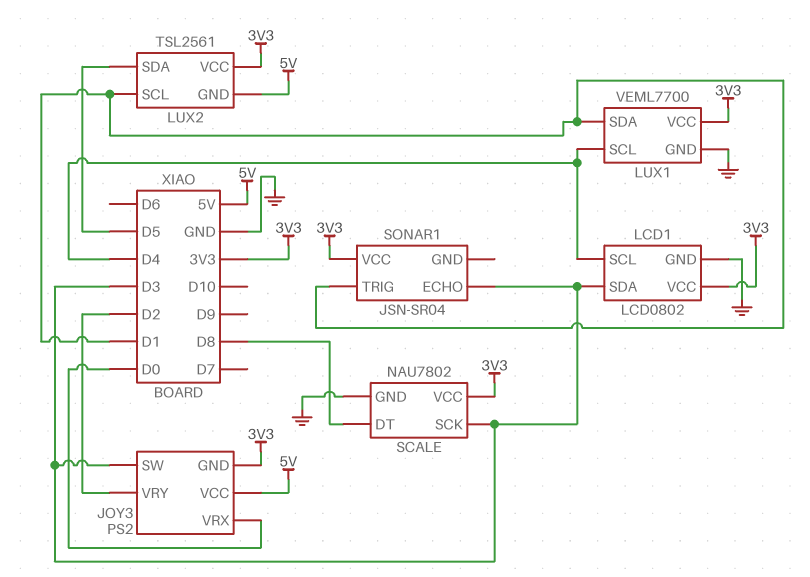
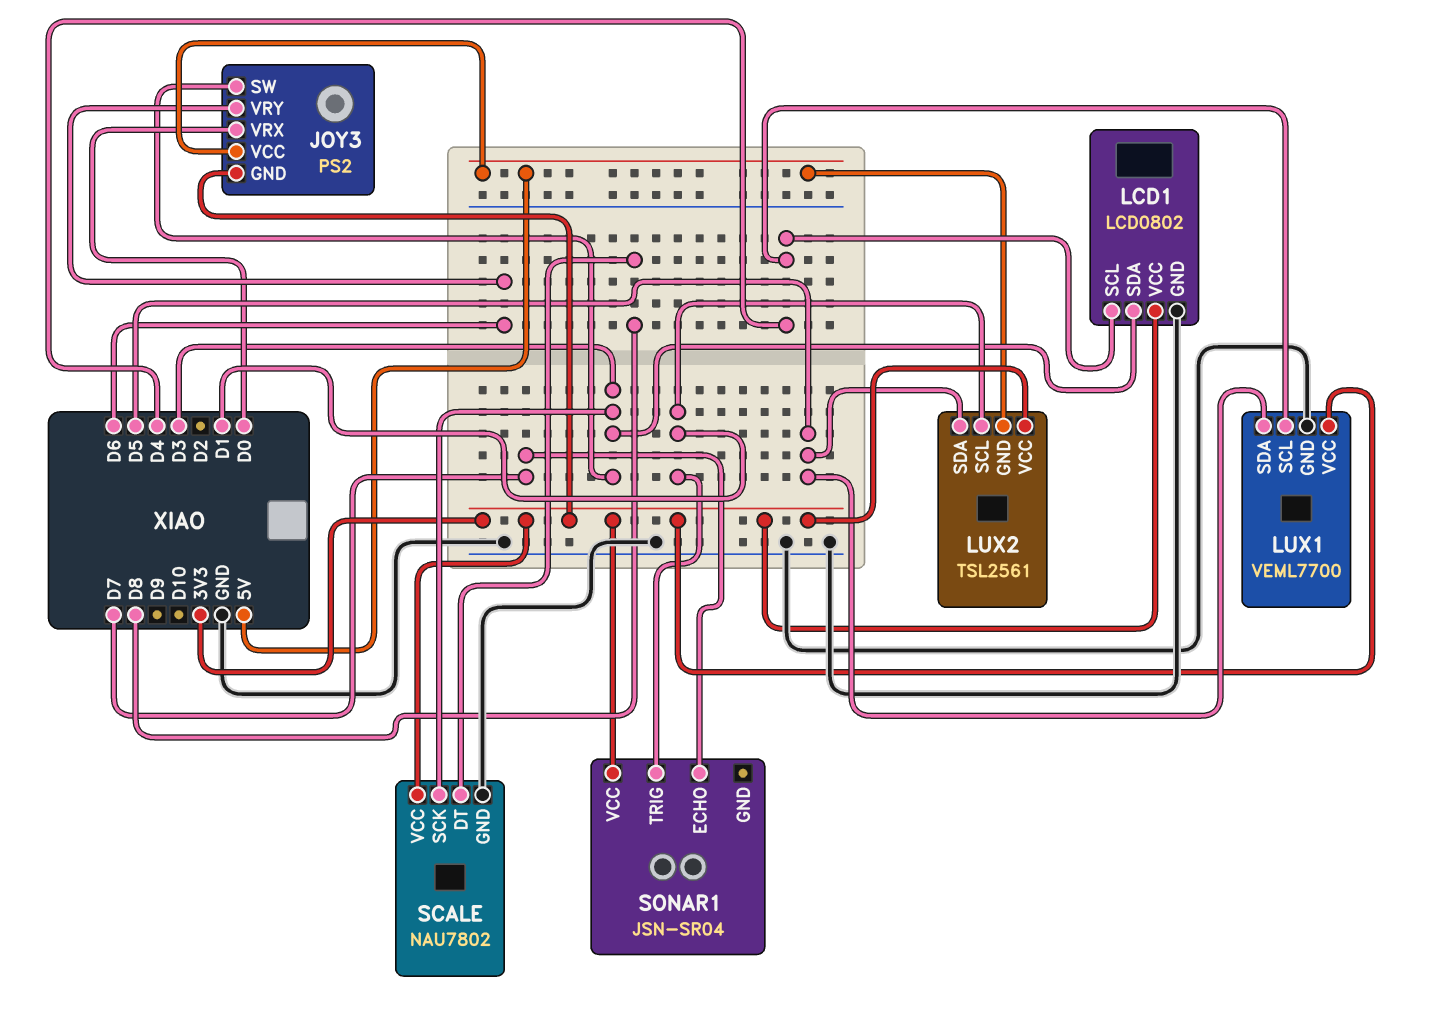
JOY3 pin VRY: D2 -> D6
LUX1 pin SDA: D1 -> D5
SONAR1 pin ECHO: D3 -> D7

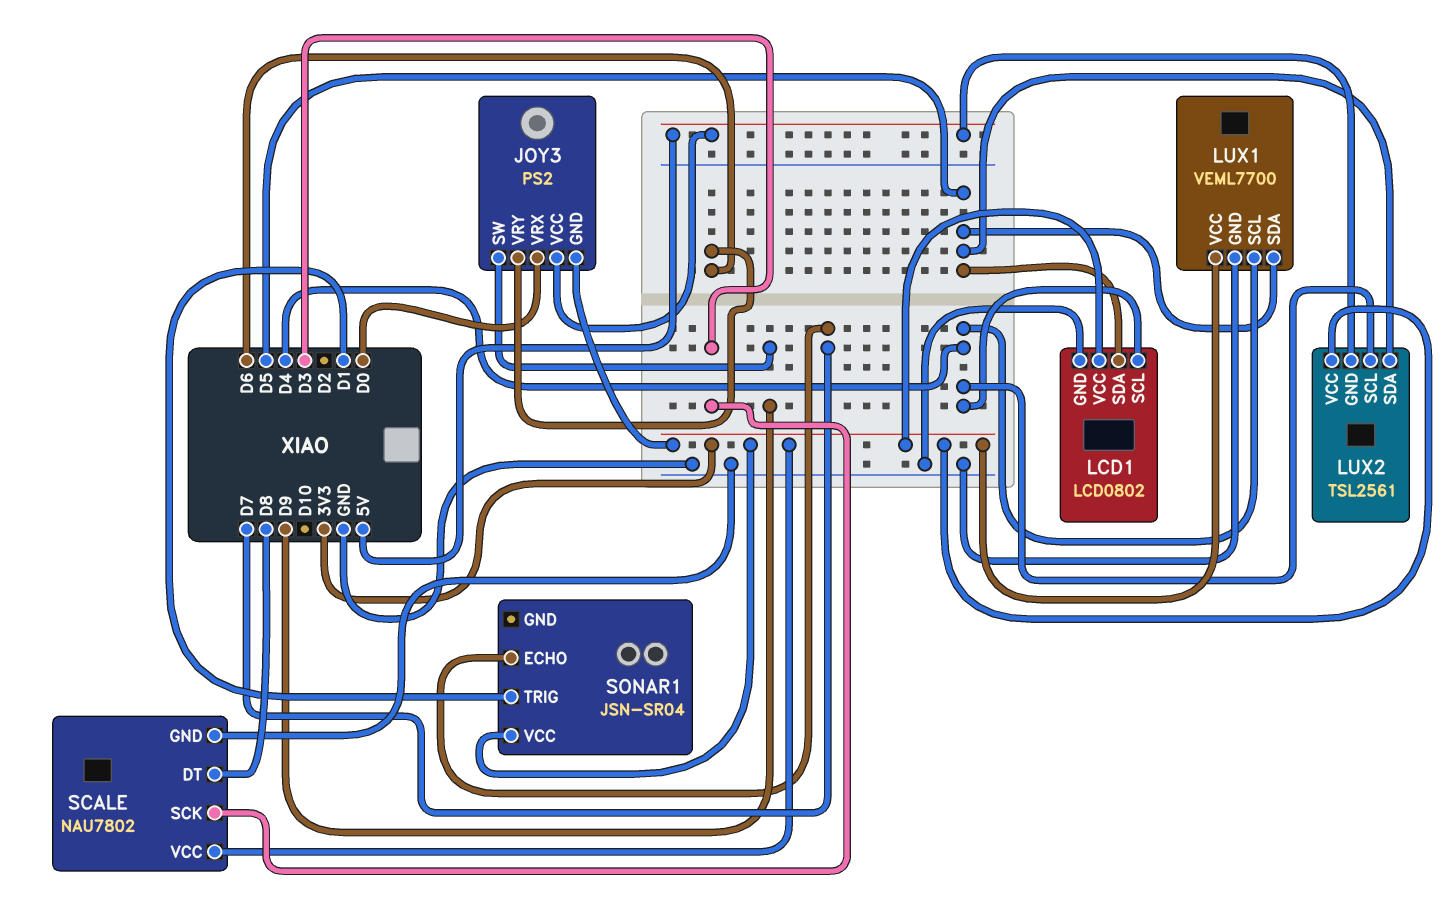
JOY3 pin SW: D3 -> D9
LCD1 pin SDA: D3 -> D5
LUX2 pin SCL: D1 -> D4

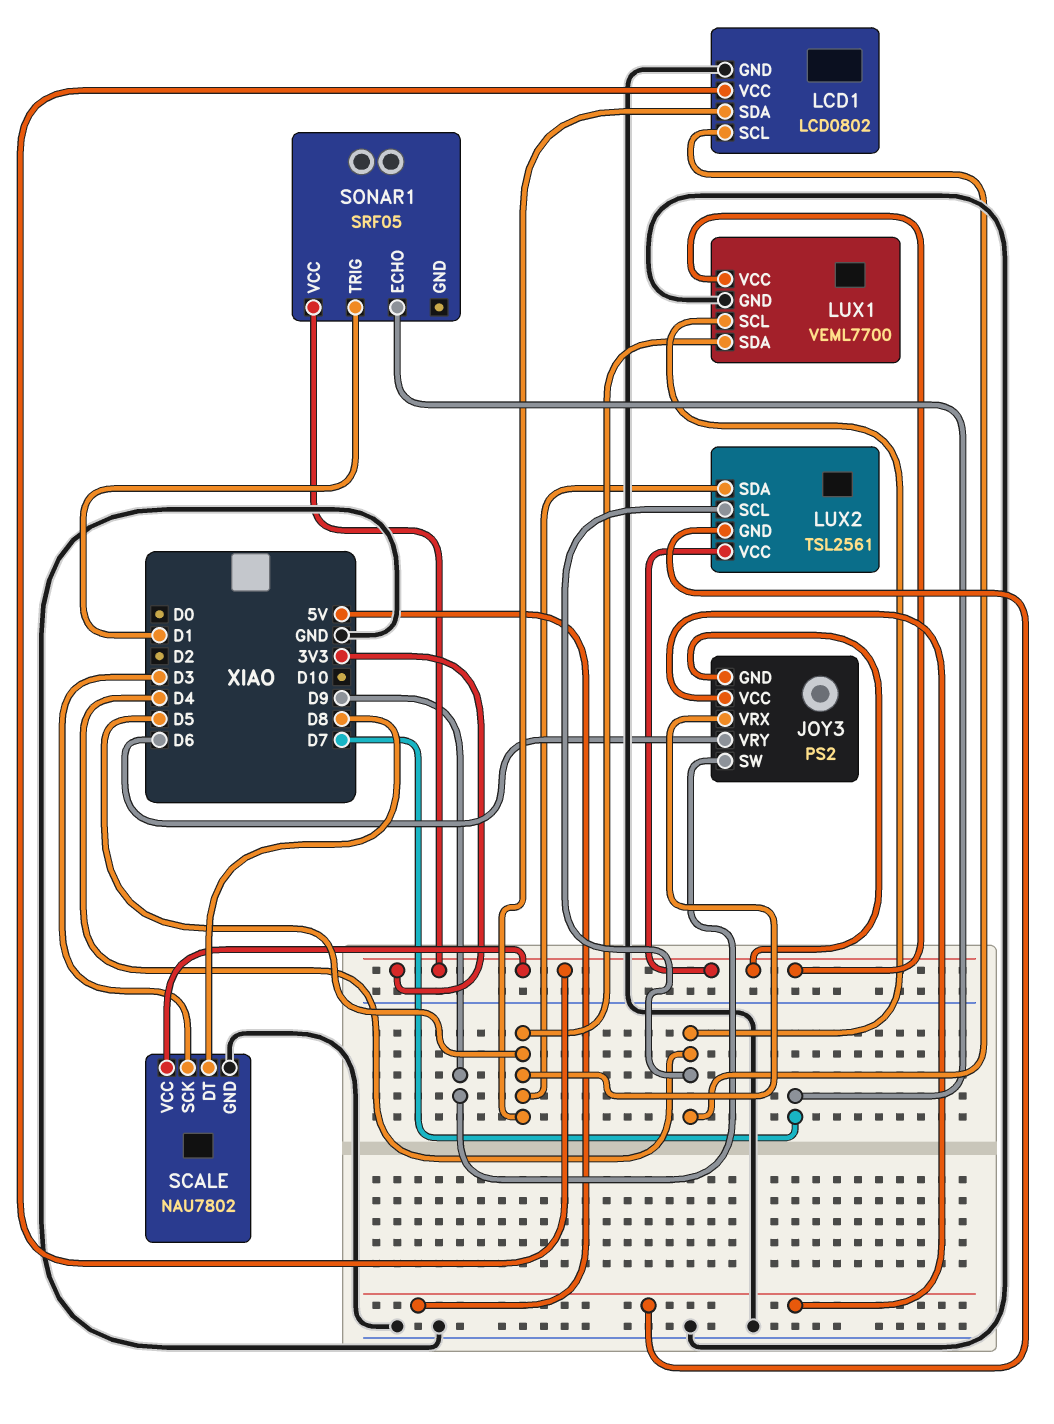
JOY3 pin VRX: D0 -> D5
SONAR1: JSN-SR04 -> SRF05

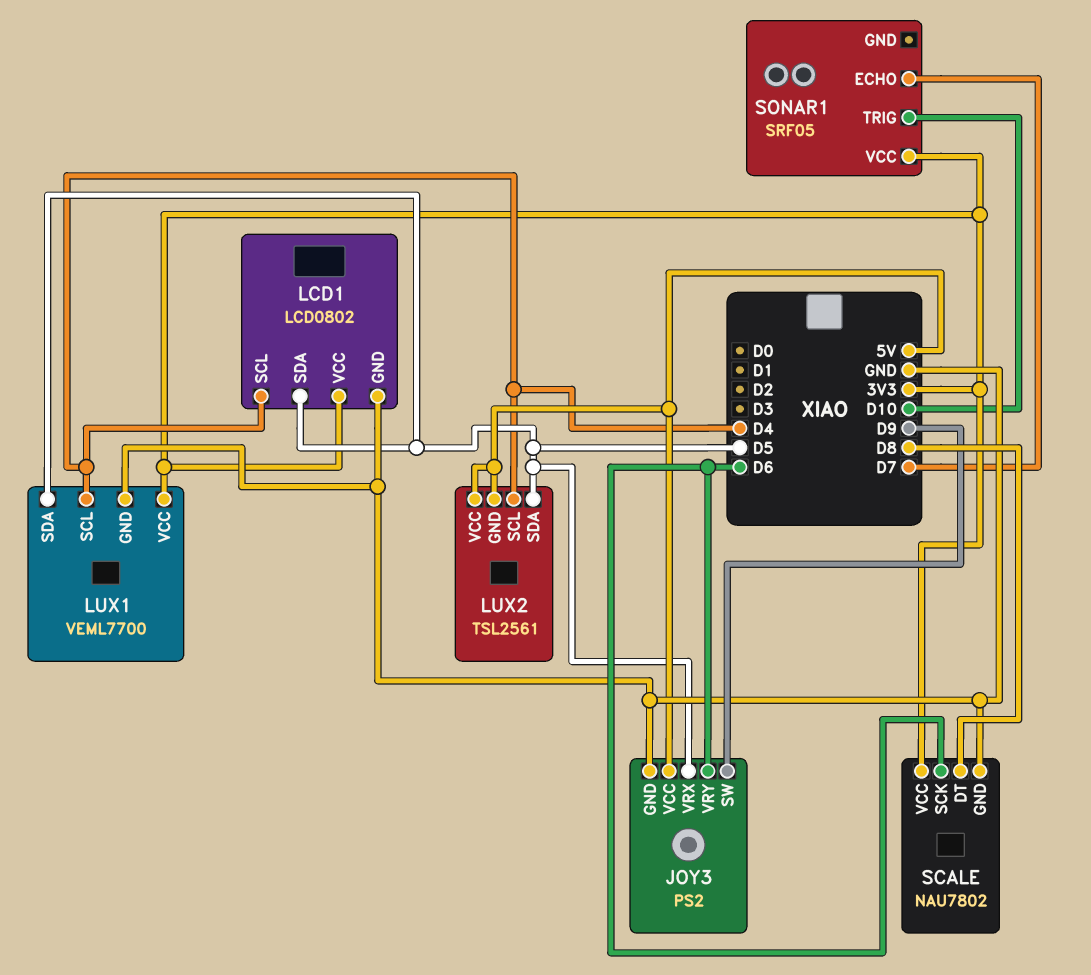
JOY3 pin GND: 3V3 -> GND
LUX2 pin VCC: 3V3 -> 5V
SCALE pin SCK: D3 -> D6
SONAR1 pin TRIG: D1 -> D10

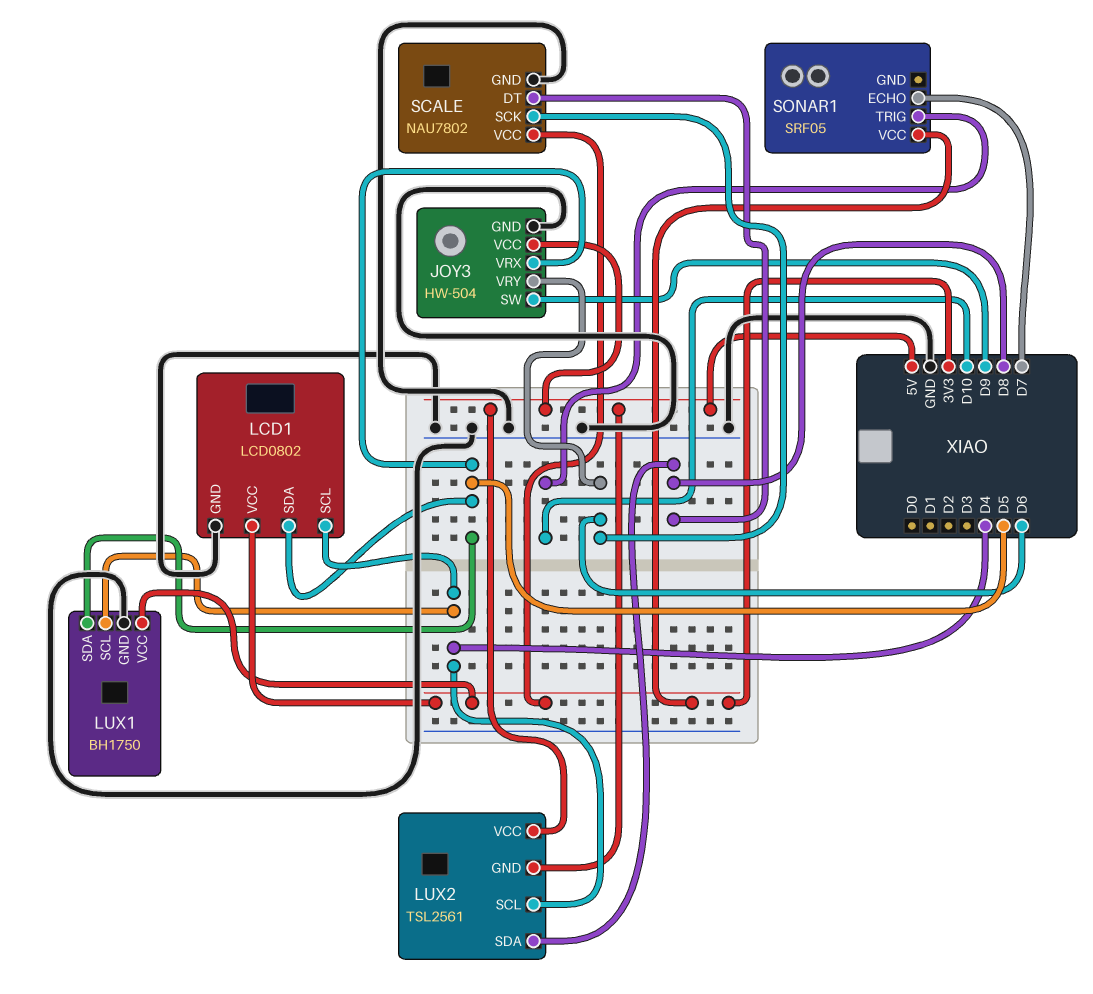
JOY3: PS2 -> HW-504
LUX1: VEML7700 -> BH1750
LUX2 pin SDA: D5 -> D8

